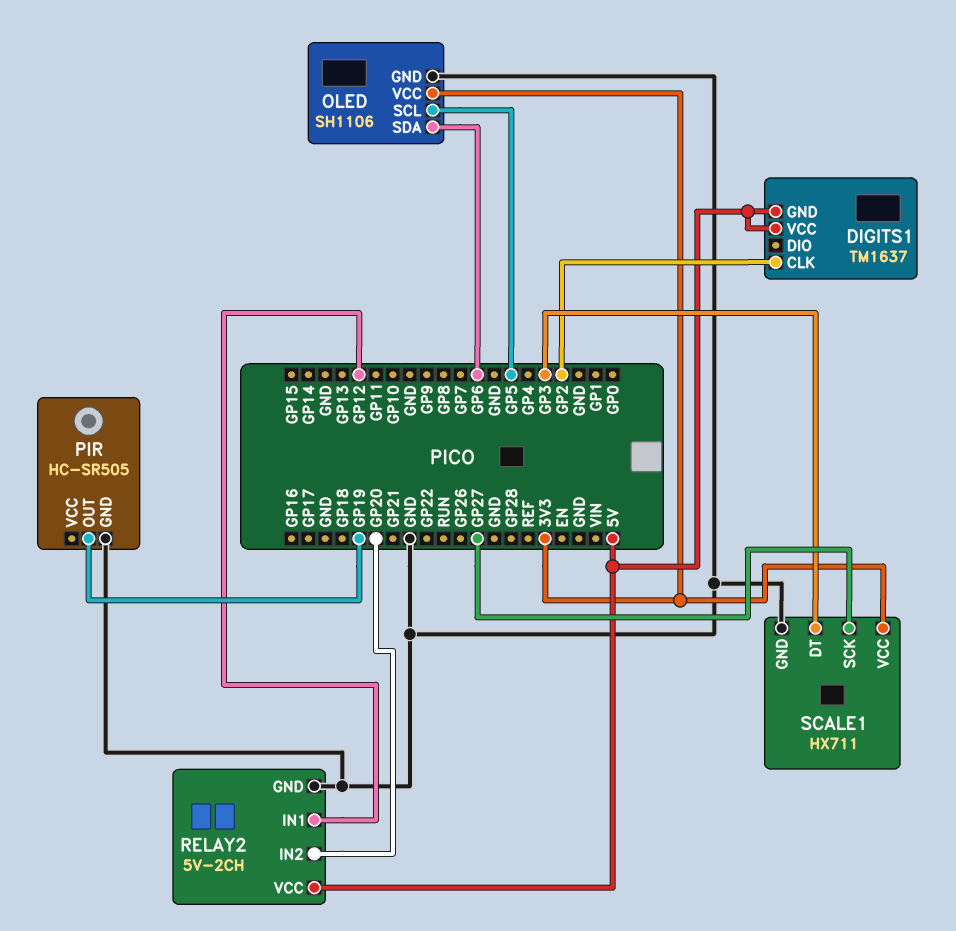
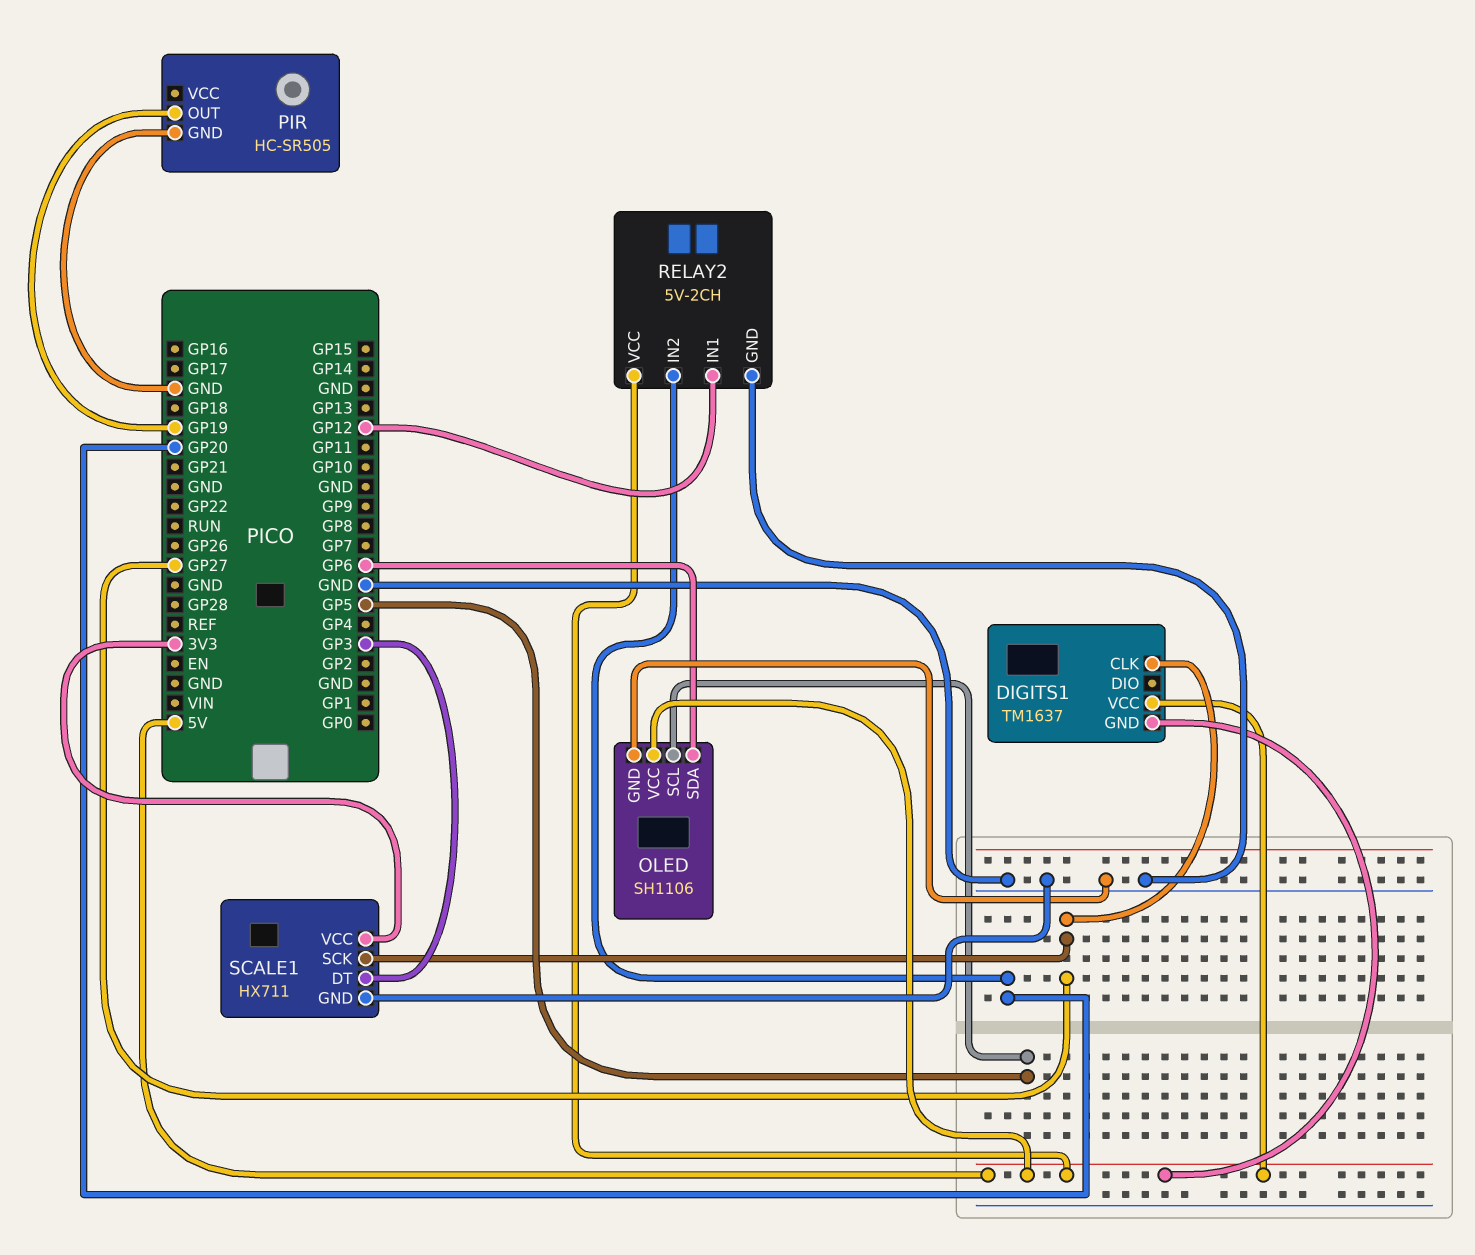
DIGITS1 pin CLK: GP2 -> GP27
OLED pin VCC: 3V3 -> 5V

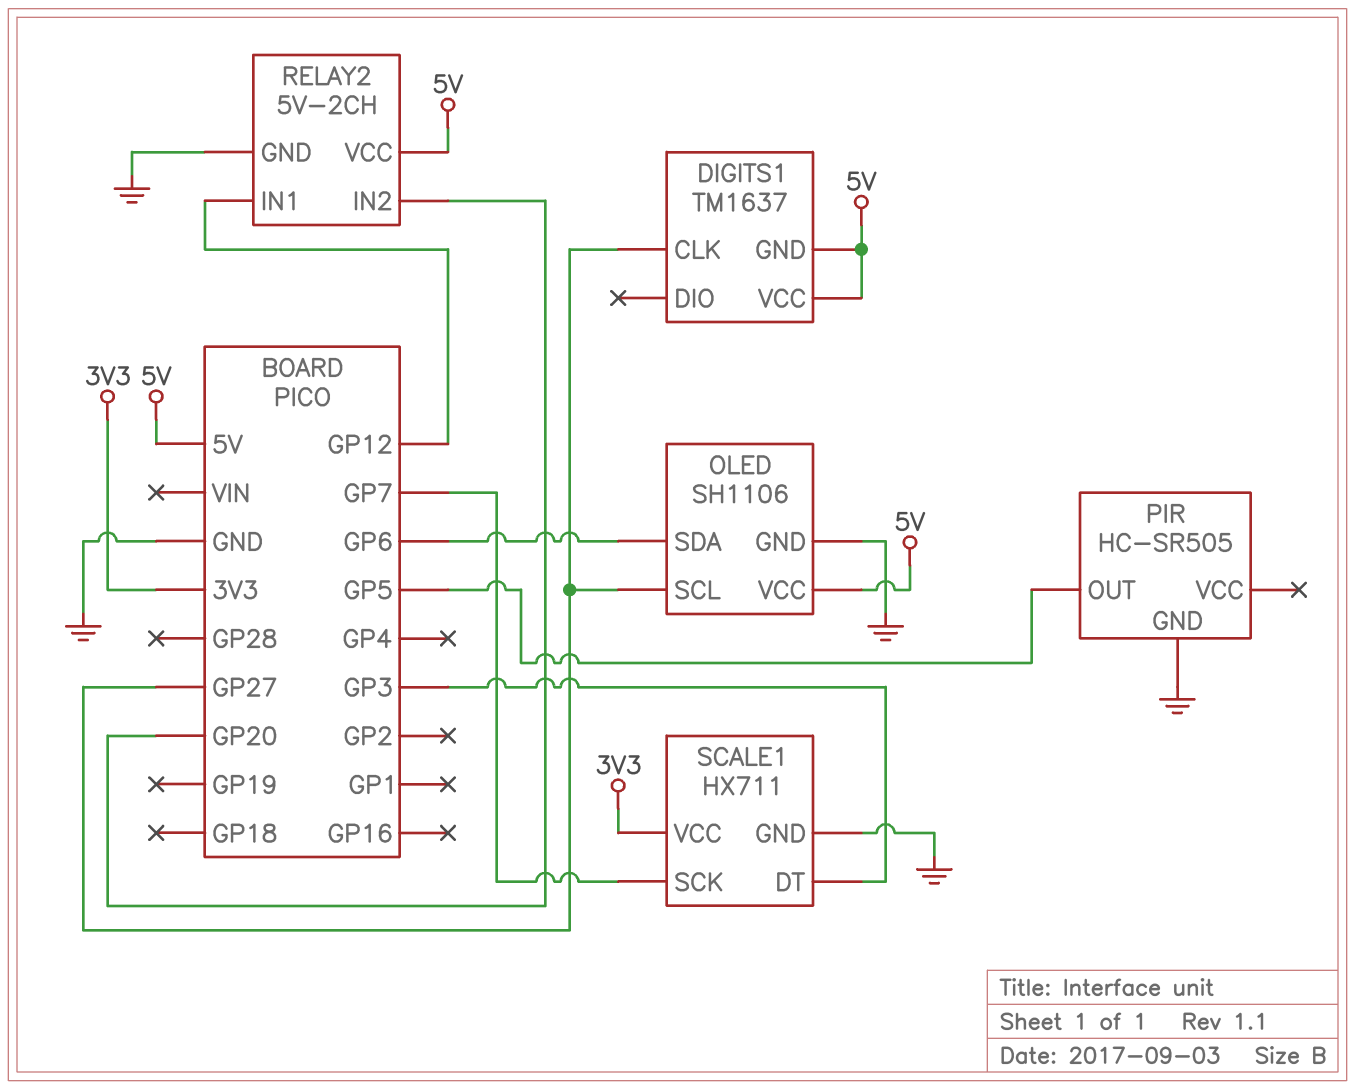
OLED pin SCL: GP5 -> GP27
PIR pin OUT: GP19 -> GP5
SCALE1 pin SCK: GP27 -> GP7

